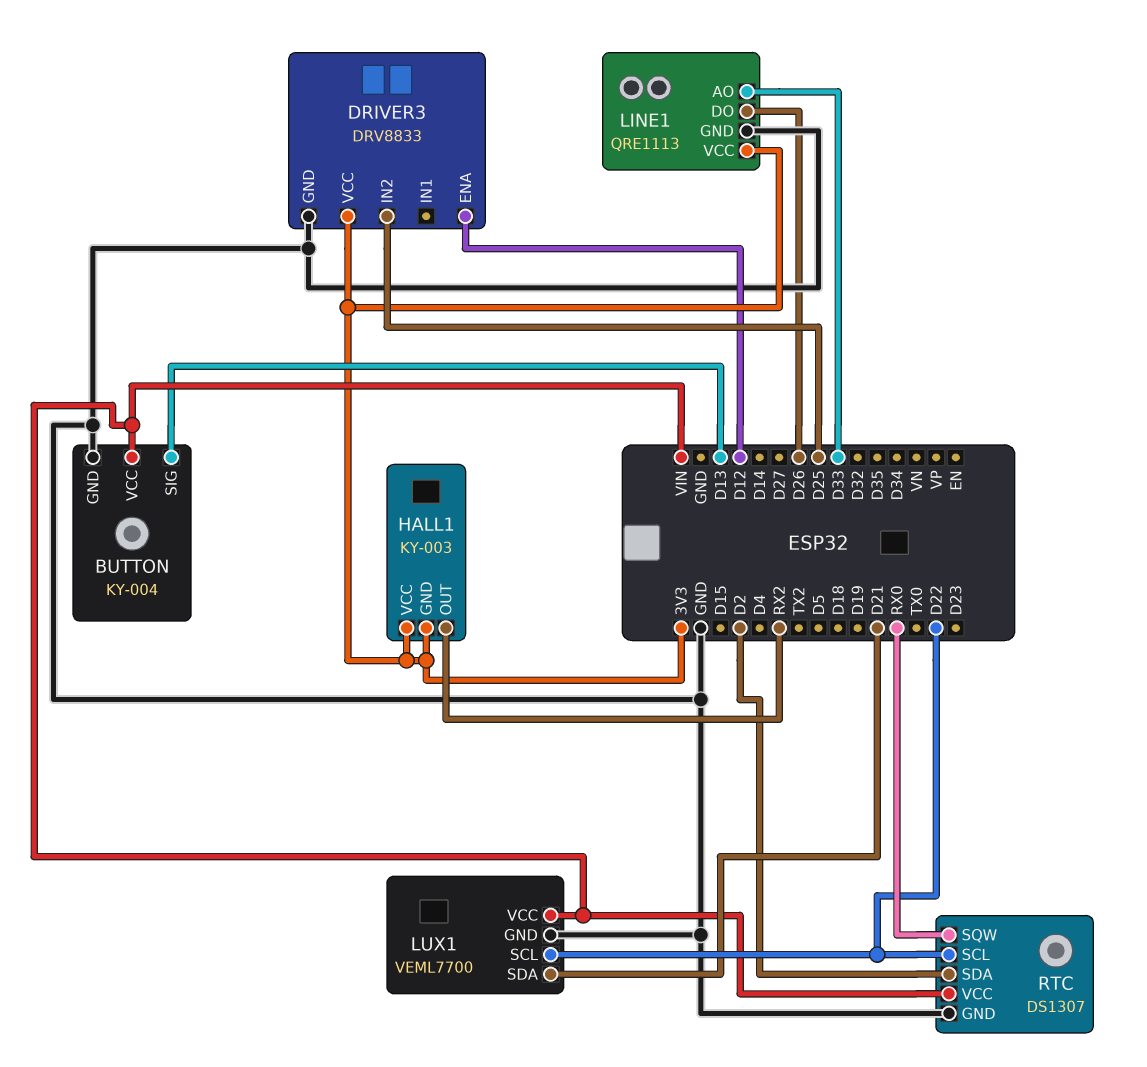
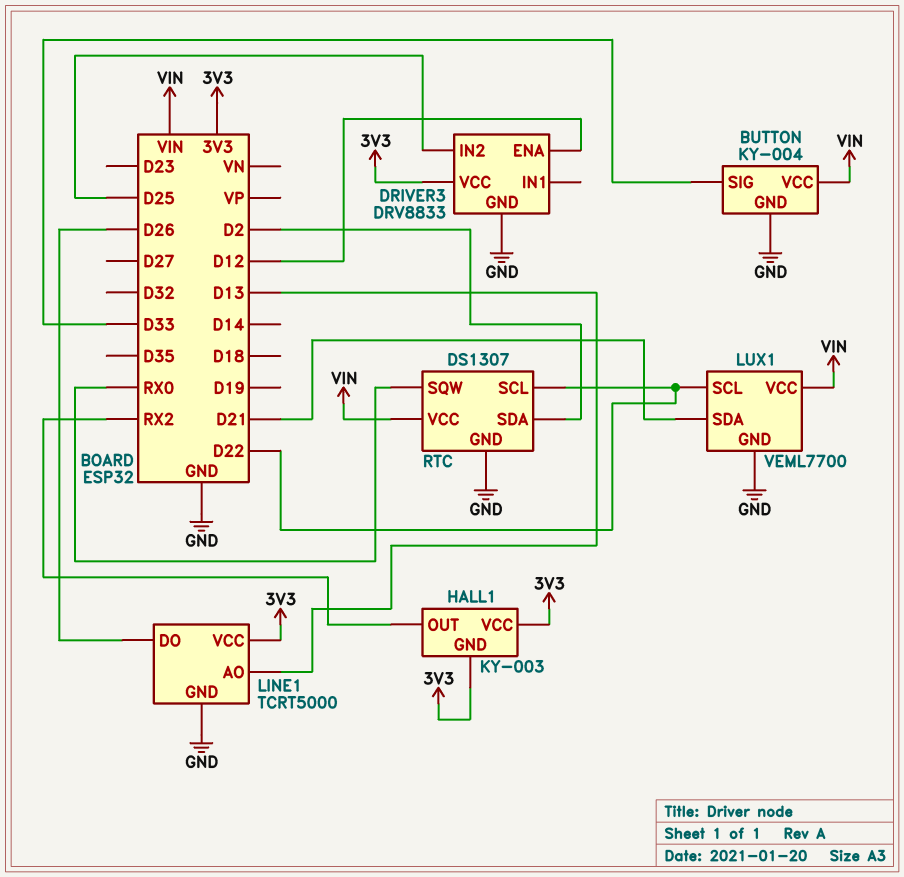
BUTTON pin SIG: D13 -> D33
LINE1: QRE1113 -> TCRT5000
LINE1 pin AO: D33 -> D13

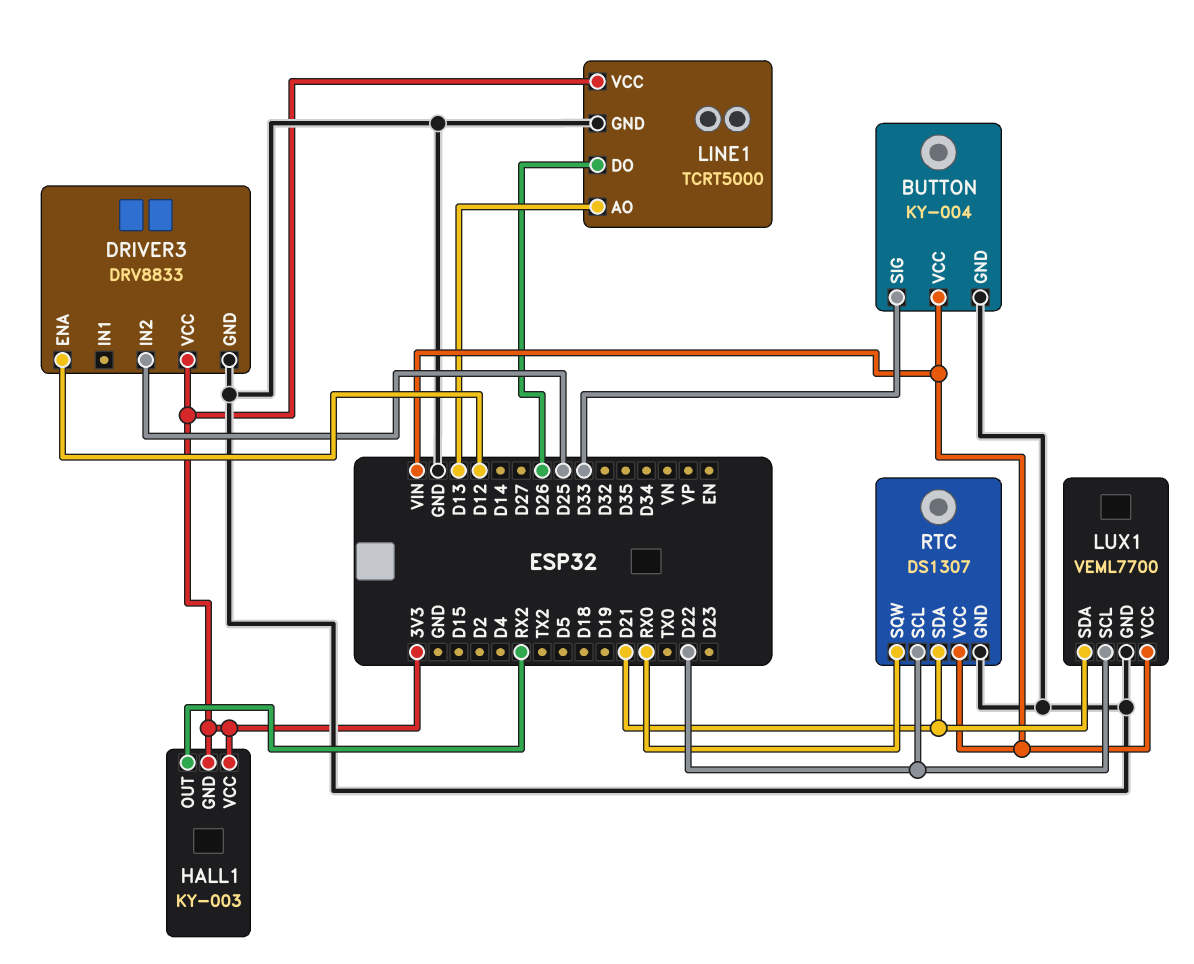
RTC pin SDA: D2 -> D21

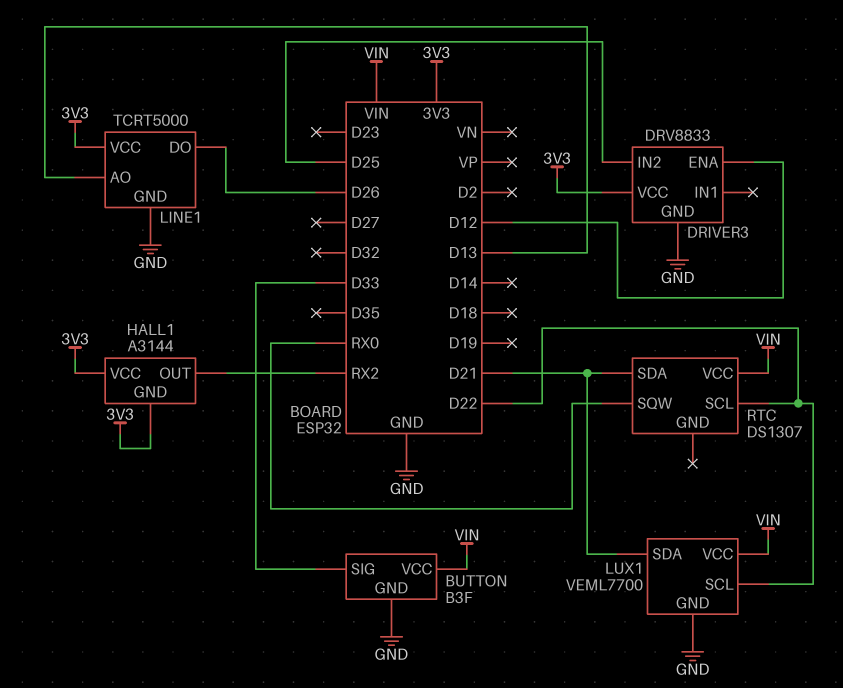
BUTTON: KY-004 -> B3F
HALL1: KY-003 -> A3144
RTC pin GND: GND -> none

